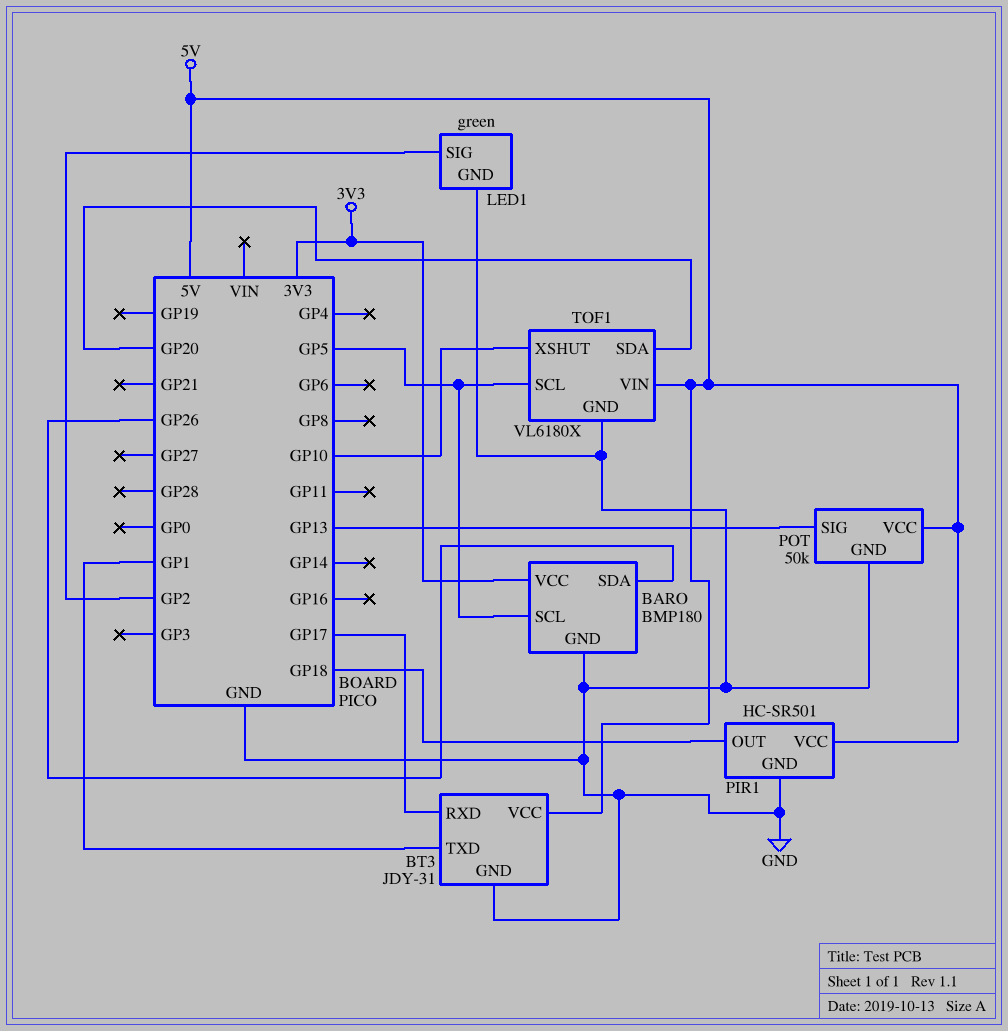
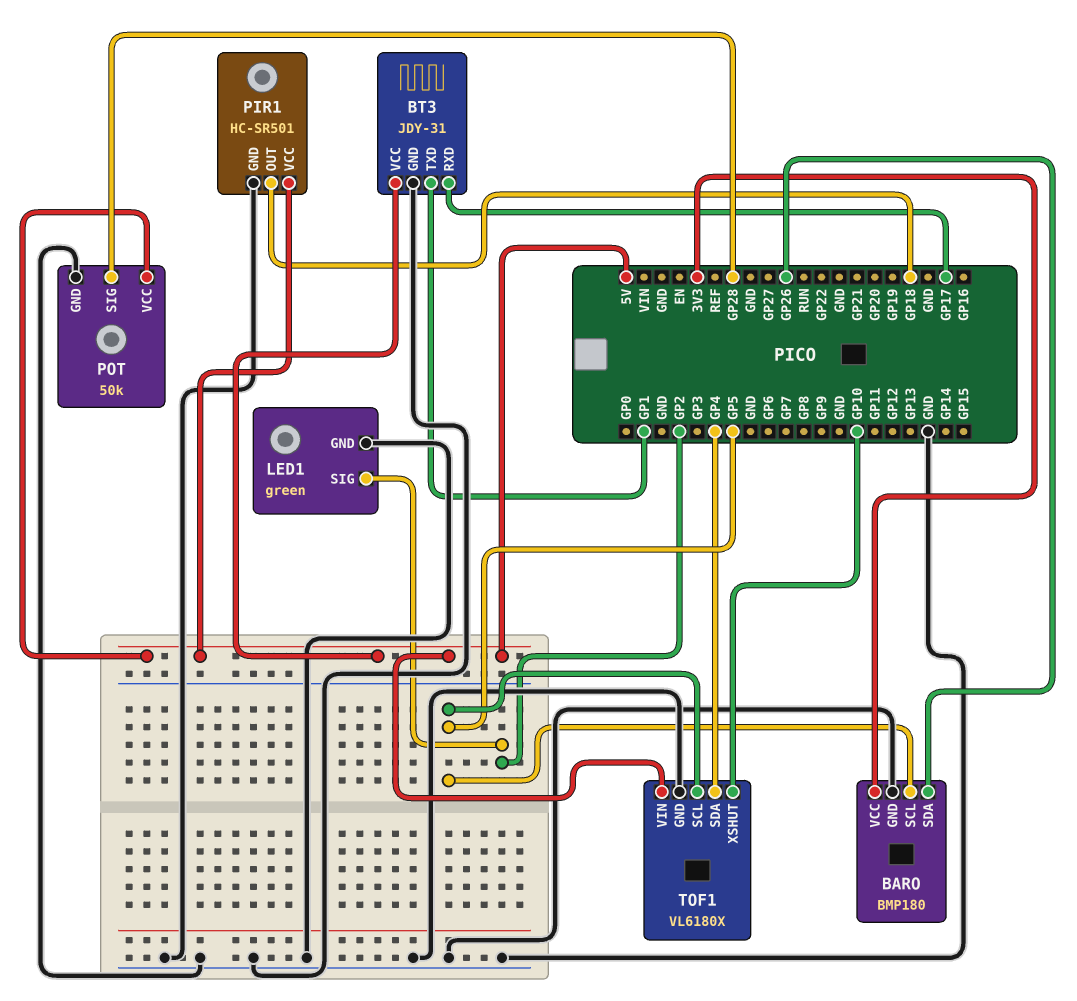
POT pin SIG: GP13 -> GP28
TOF1 pin SDA: GP20 -> GP4

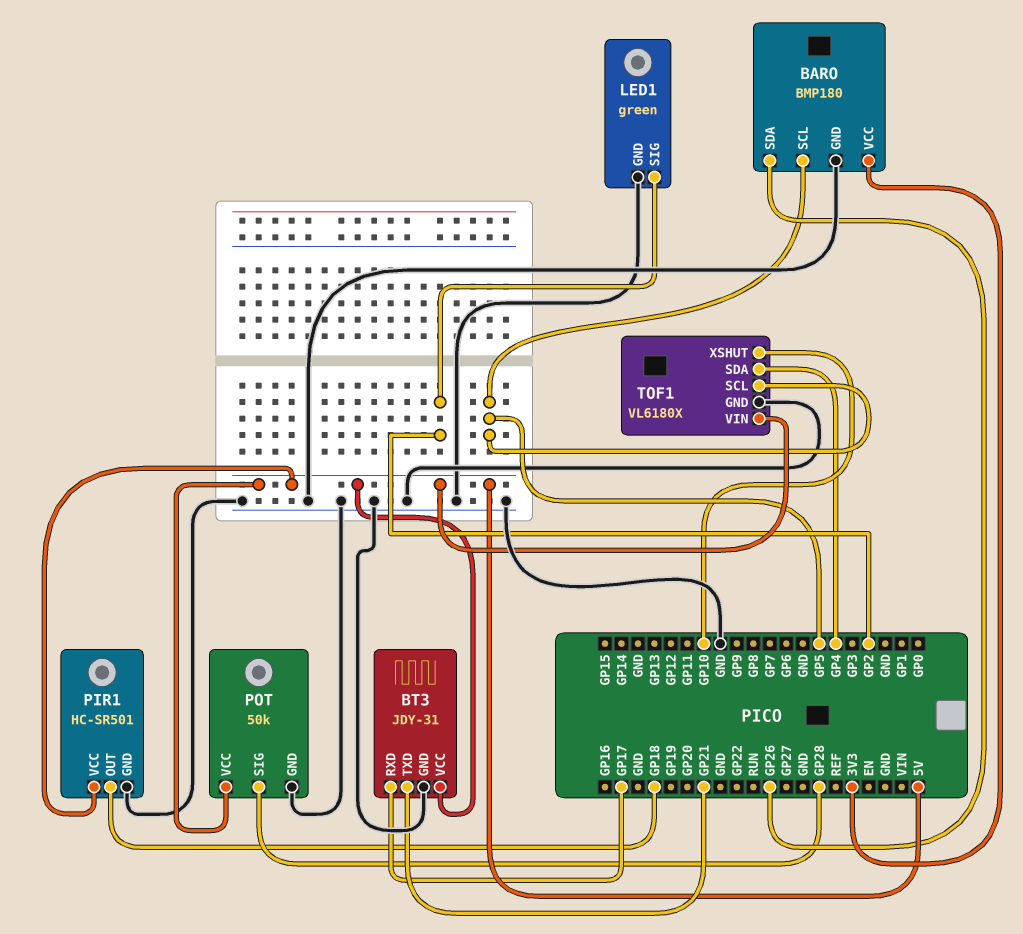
BT3 pin TXD: GP1 -> GP21

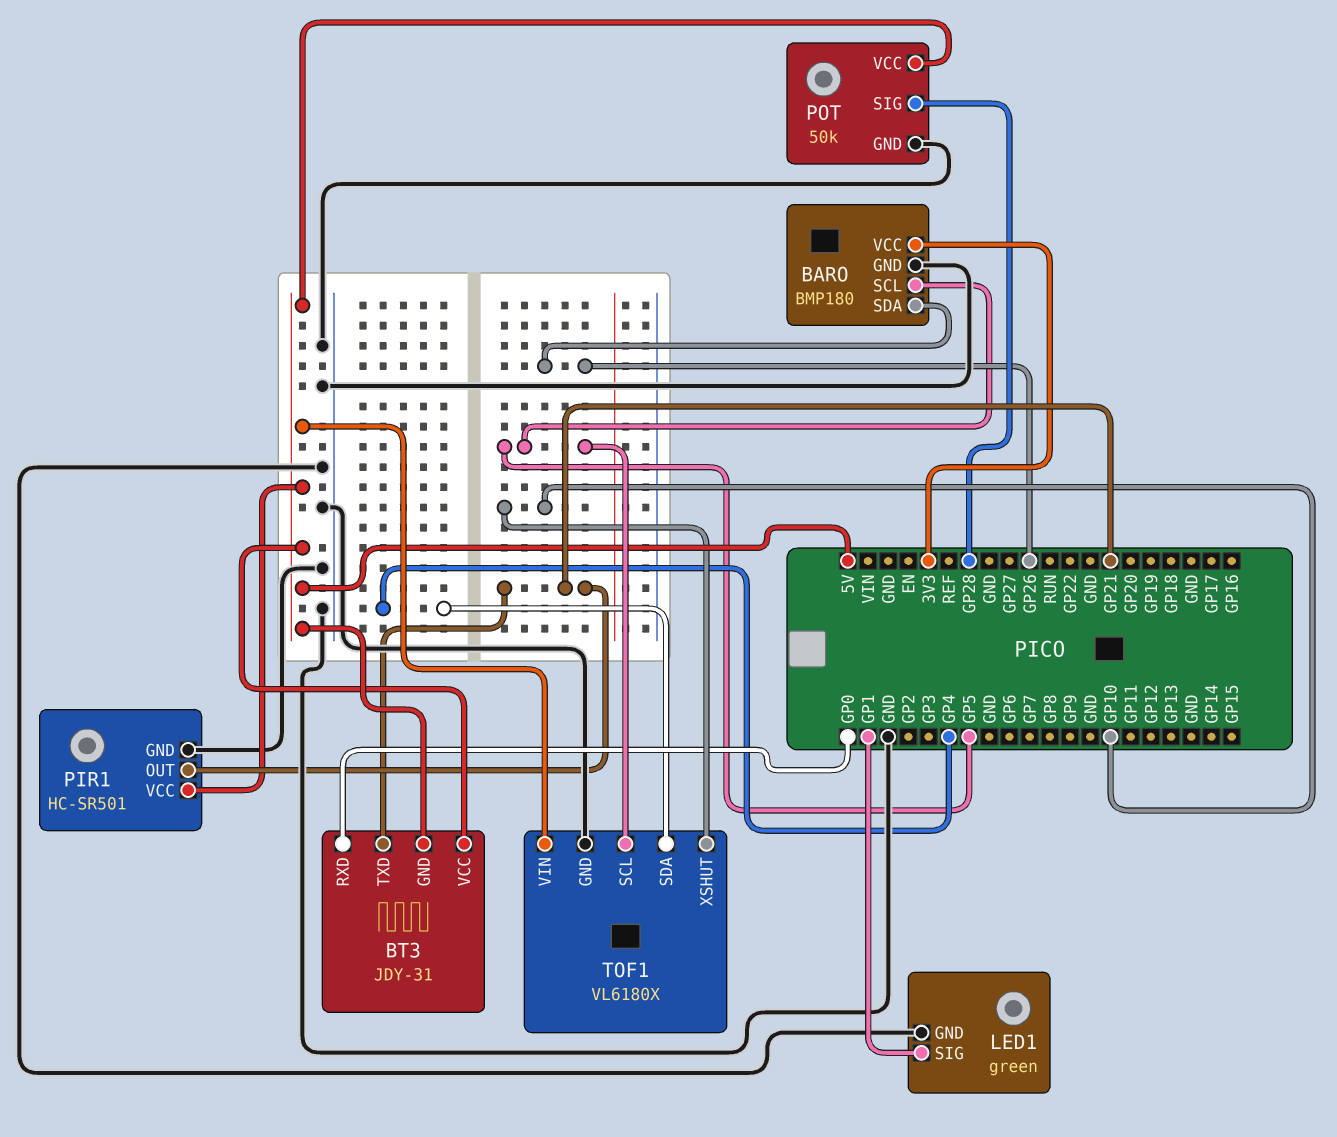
BT3 pin GND: GND -> 5V
BT3 pin RXD: GP17 -> GP0
LED1 pin SIG: GP2 -> GP1
PIR1 pin OUT: GP18 -> GP21

